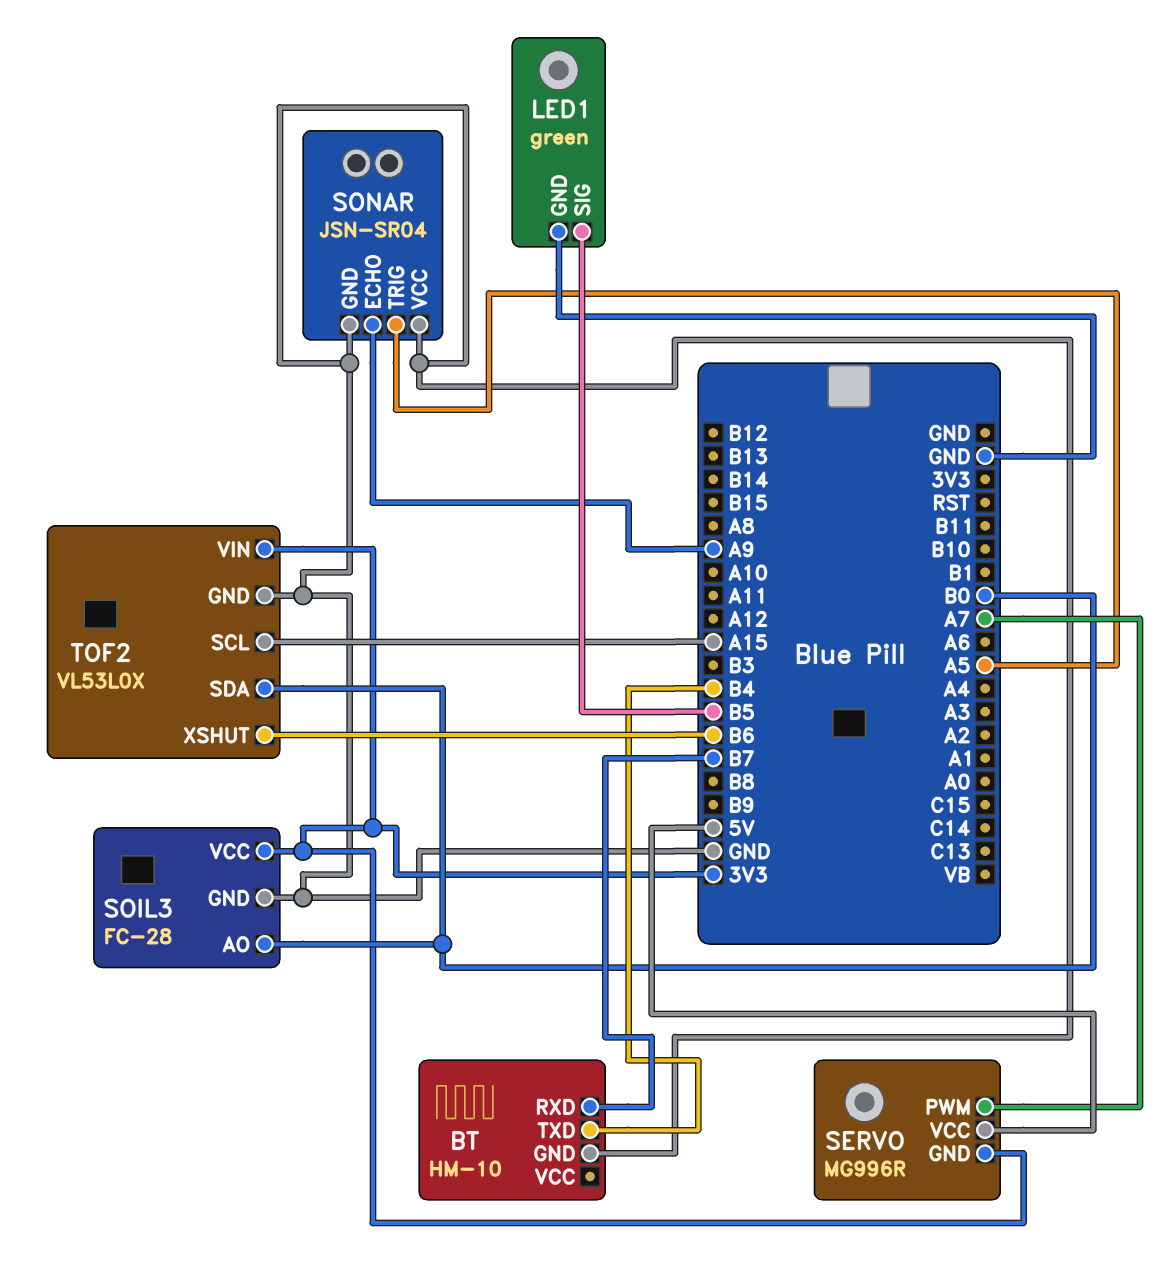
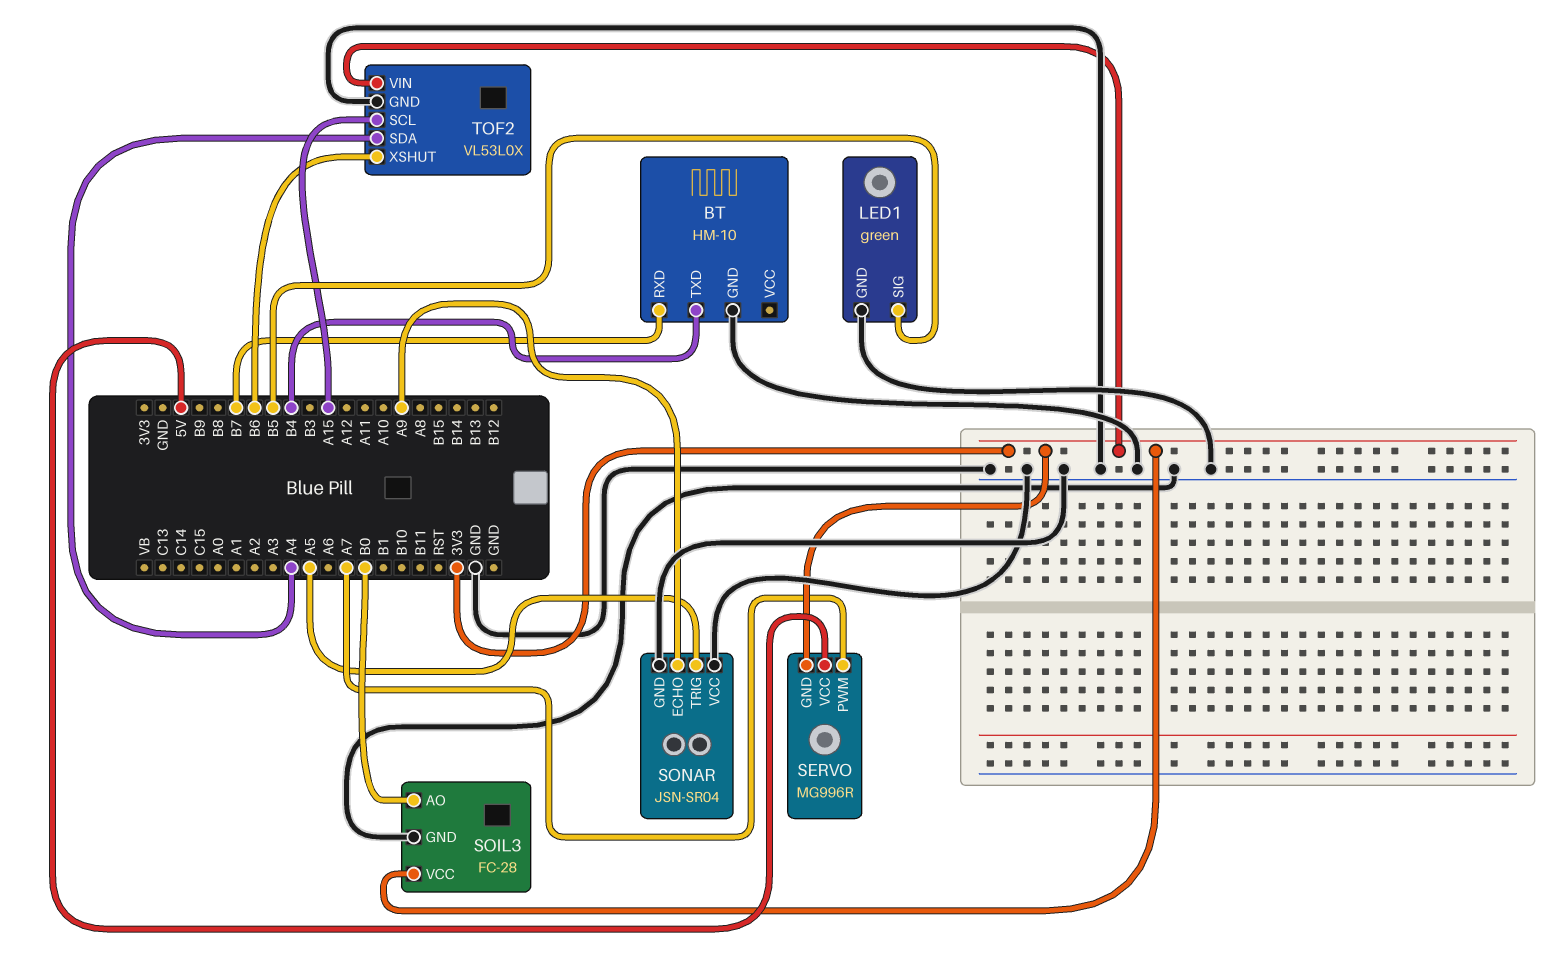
TOF2 pin SDA: B0 -> A4

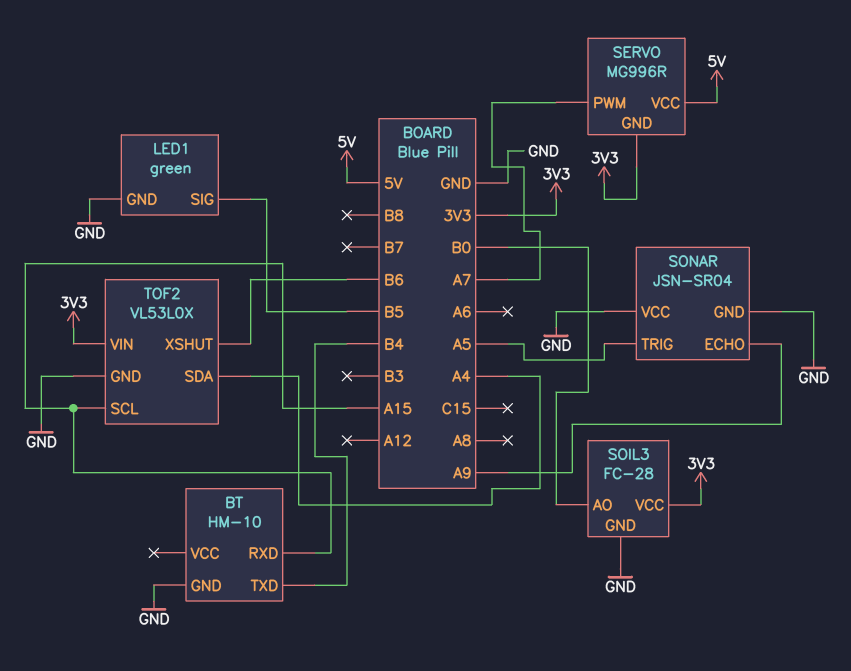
BT pin RXD: B7 -> A15

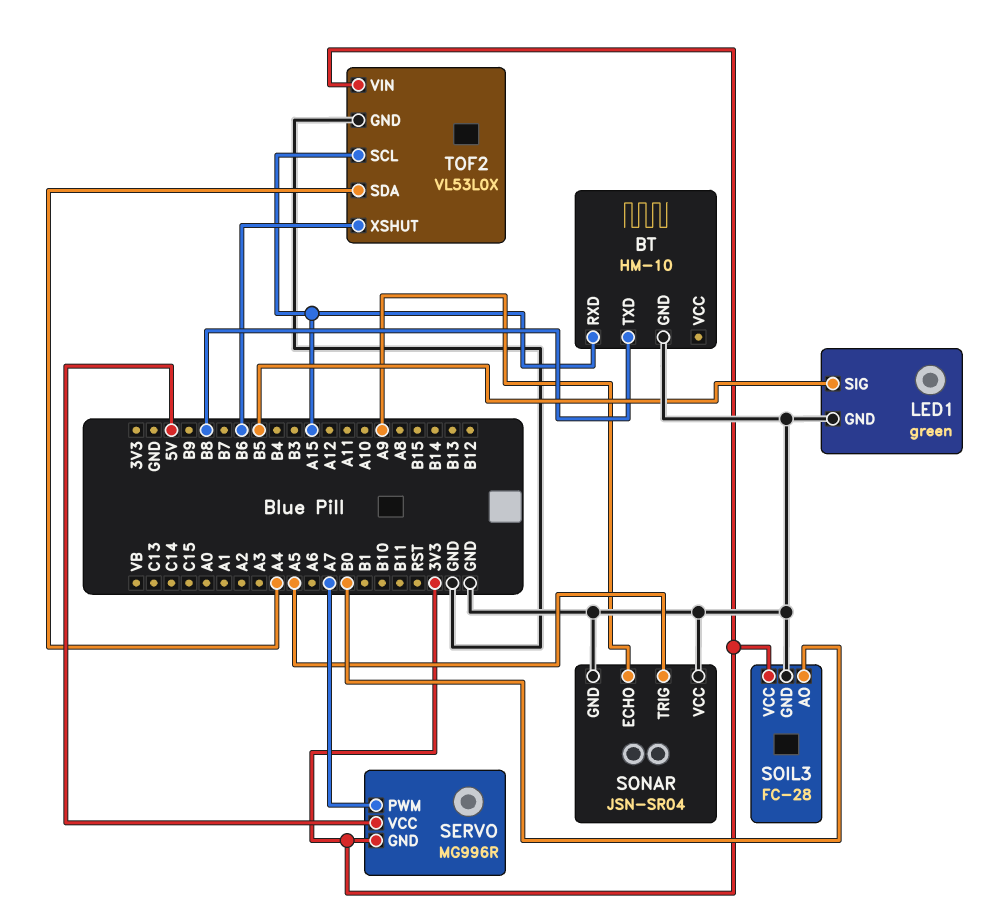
BT pin TXD: B4 -> B8

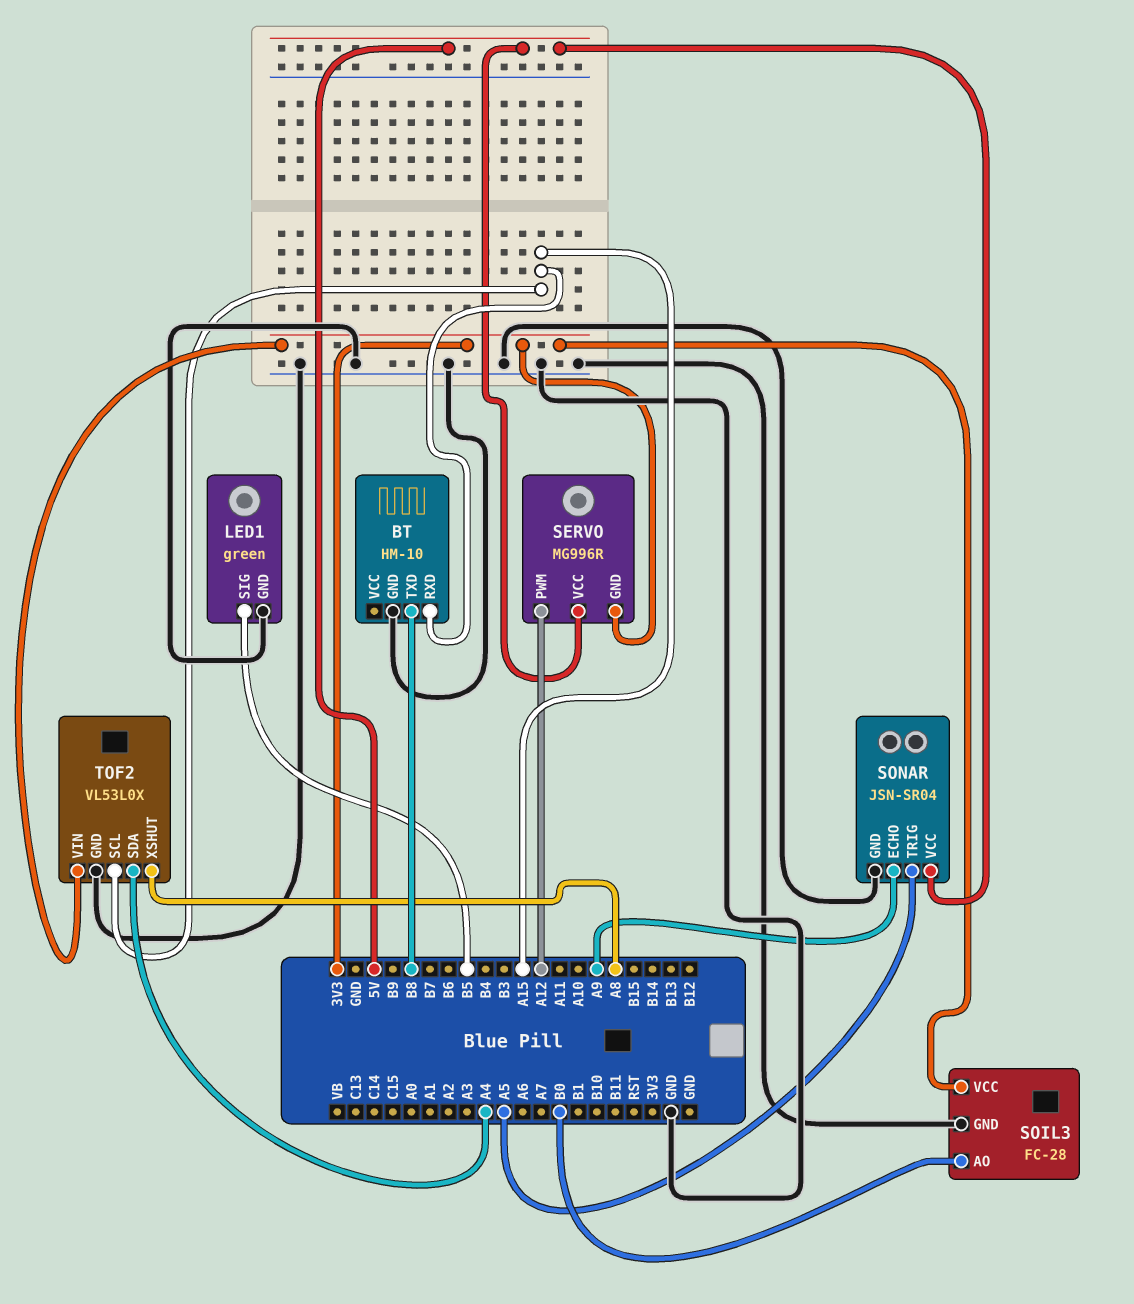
SERVO pin PWM: A7 -> A12
SONAR pin VCC: GND -> 5V
TOF2 pin XSHUT: B6 -> A8

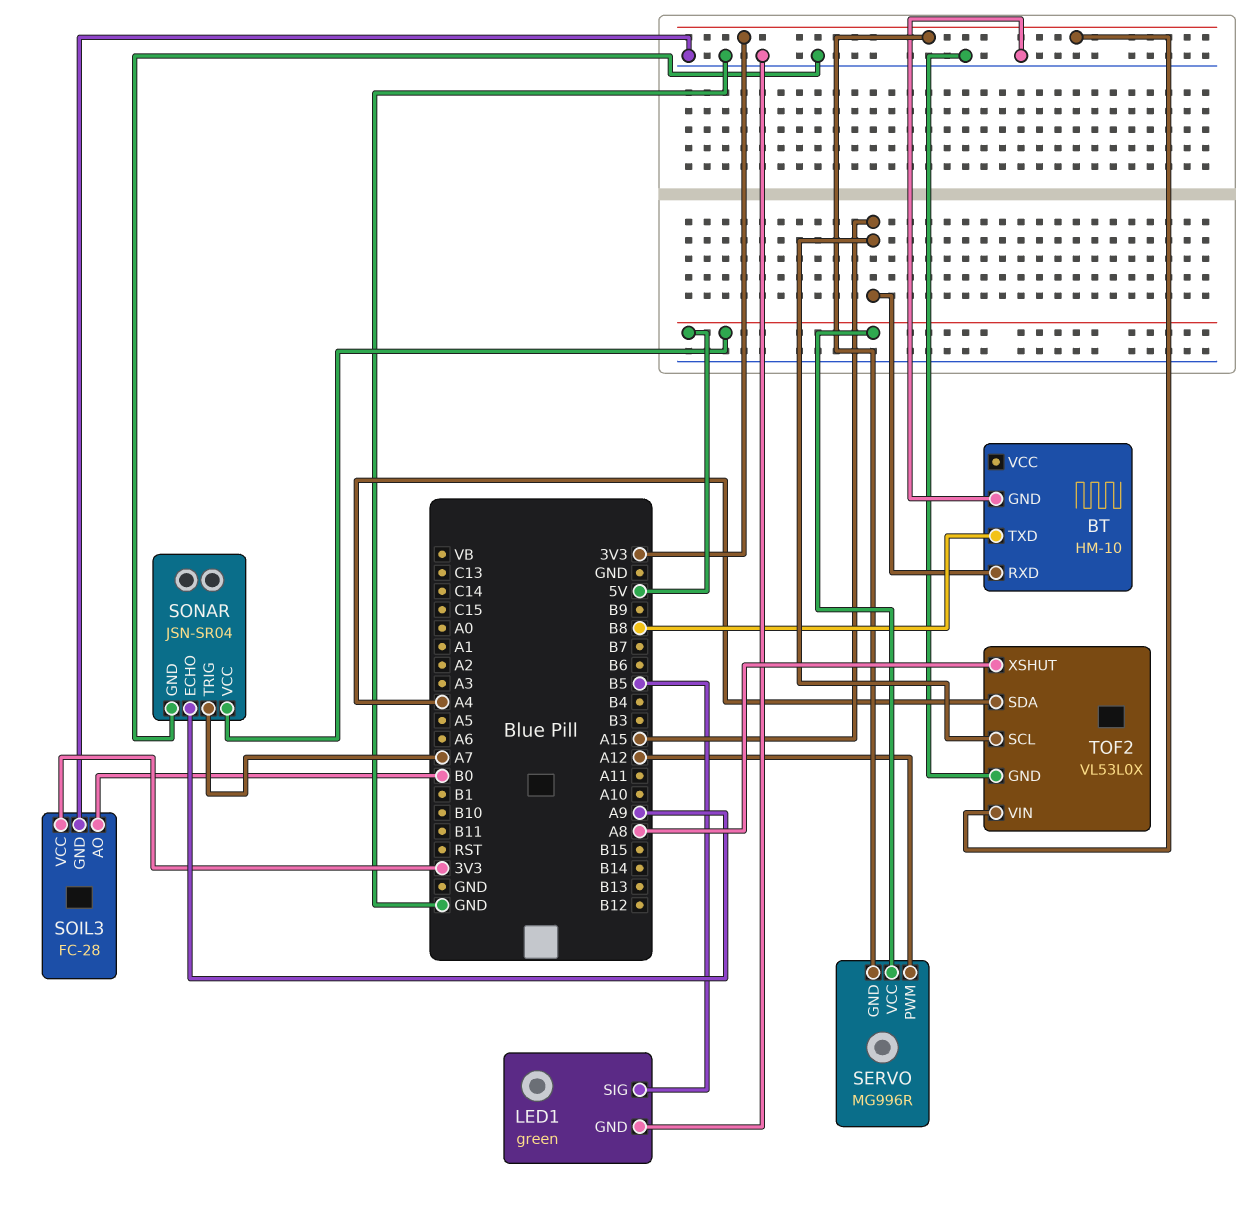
SONAR pin TRIG: A5 -> A7

